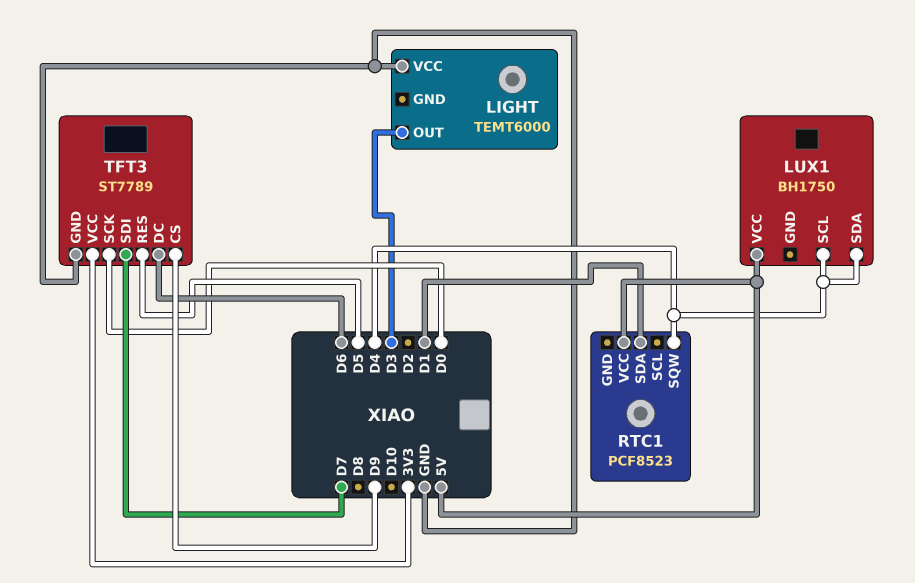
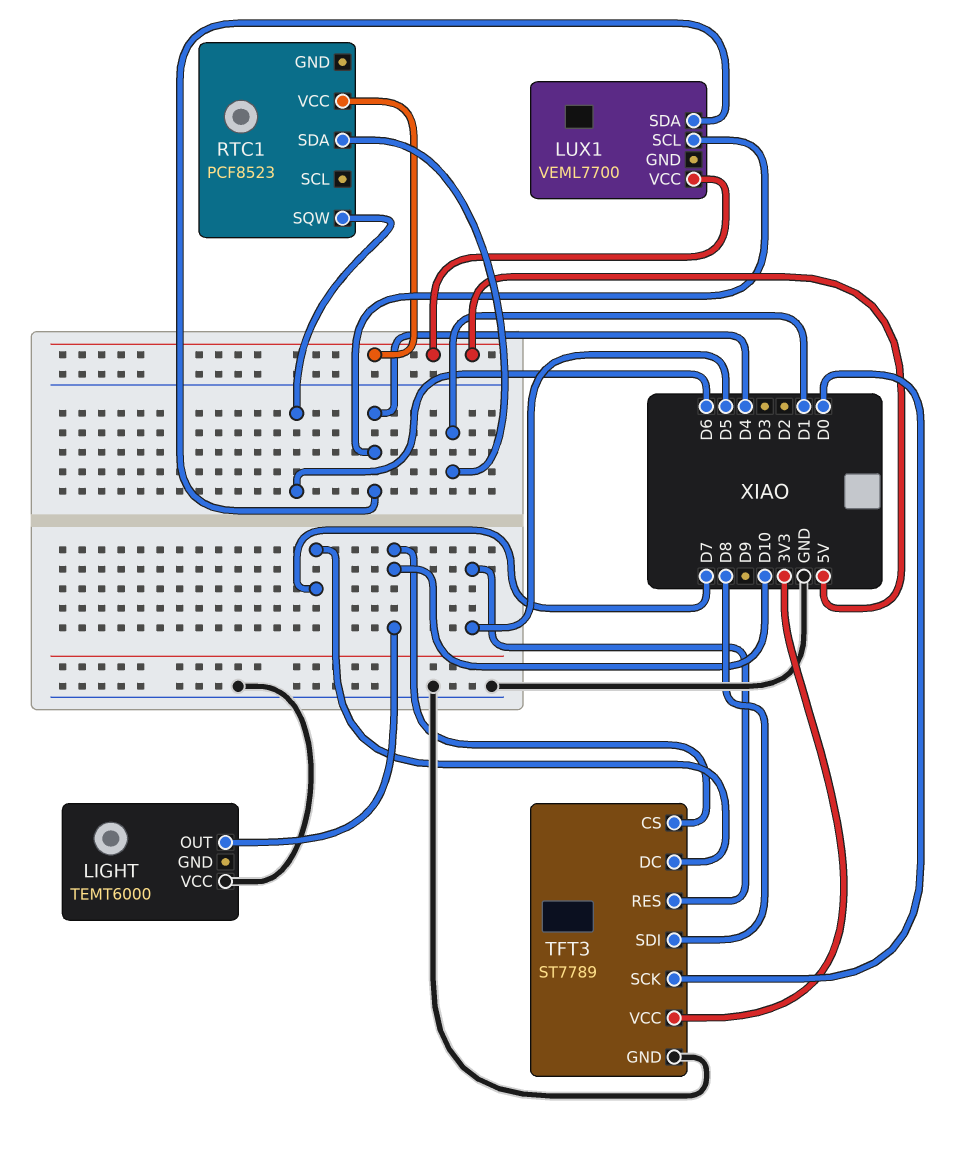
LIGHT pin OUT: D3 -> D10
LUX1: BH1750 -> VEML7700
RTC1 pin SQW: D4 -> D6
TFT3 pin CS: D9 -> D10
TFT3 pin DC: D6 -> D7
TFT3 pin SDI: D7 -> D8

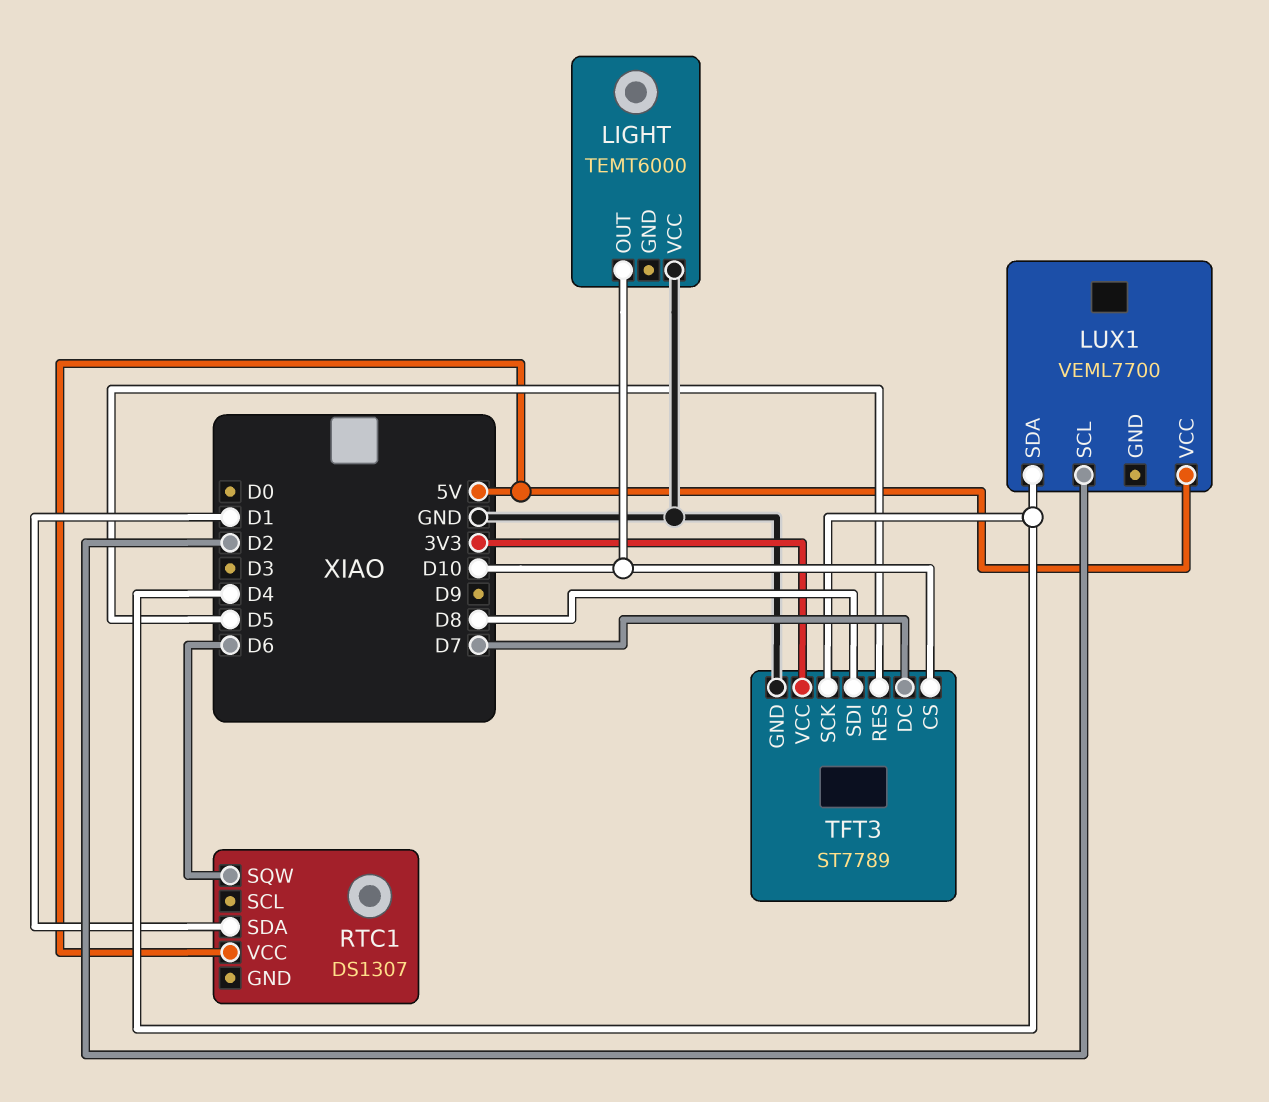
LUX1 pin SCL: D4 -> D2
RTC1: PCF8523 -> DS1307
TFT3 pin SCK: D0 -> D4

